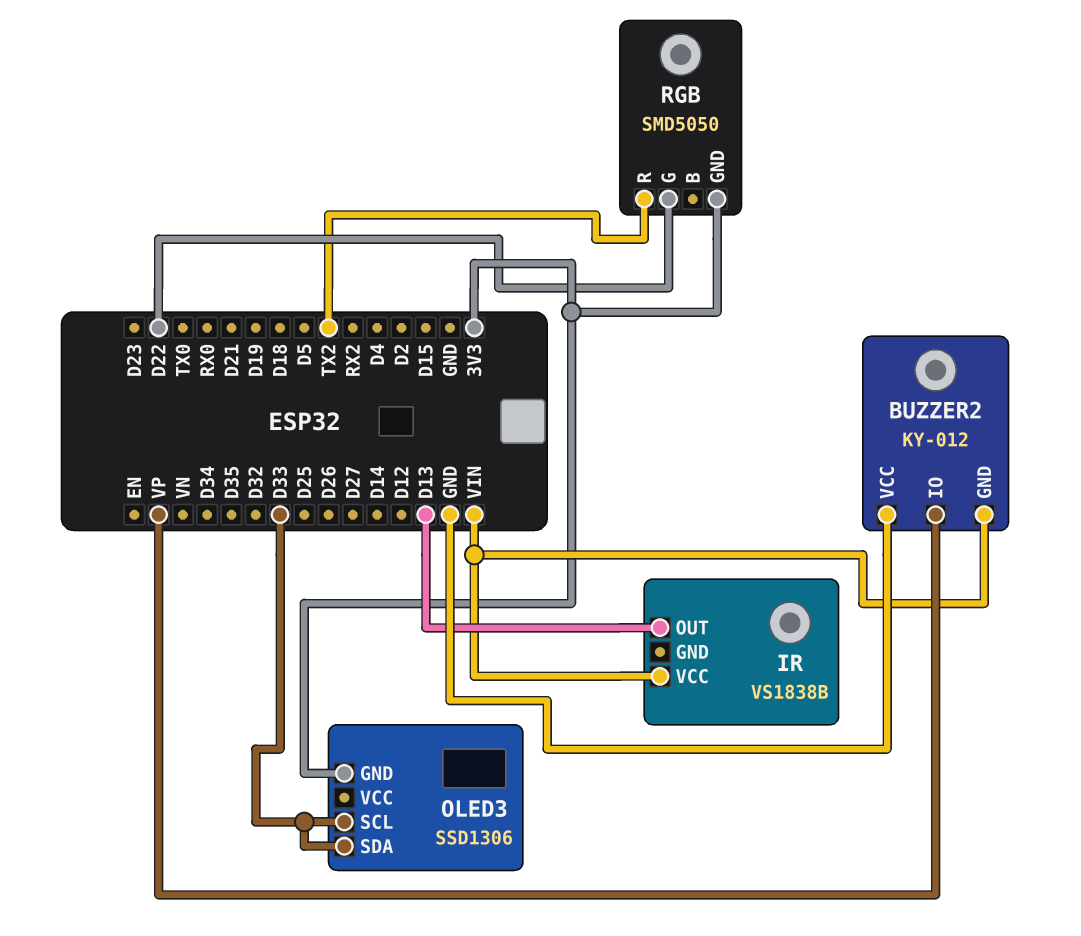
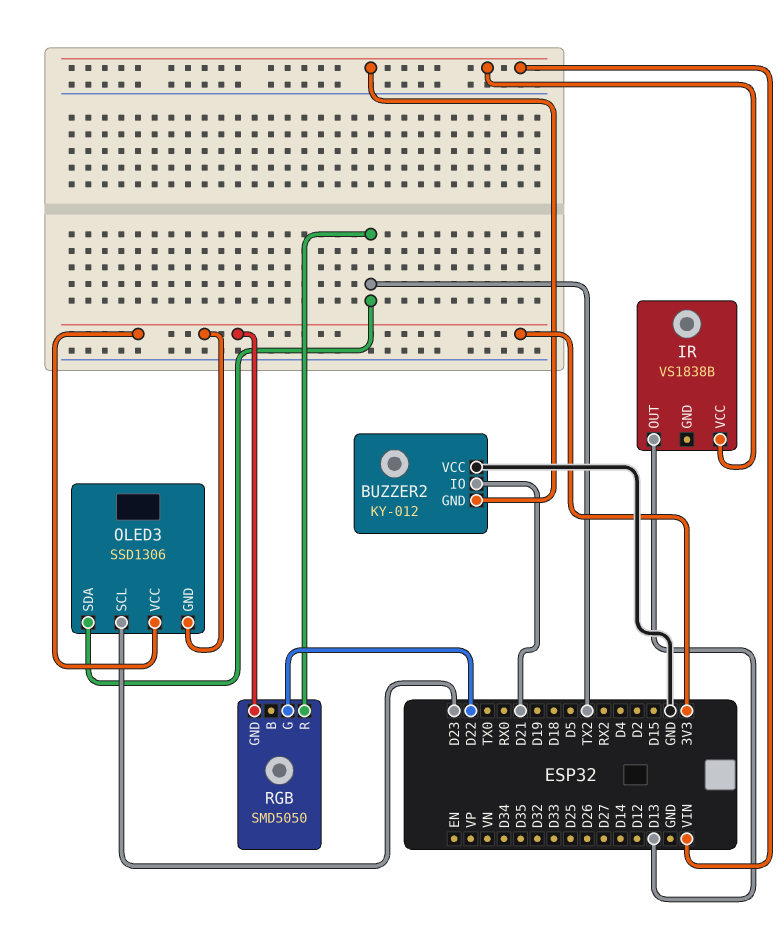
BUZZER2 pin IO: VP -> D21
OLED3 pin SCL: D33 -> D23
OLED3 pin SDA: D33 -> TX2
OLED3 pin VCC: none -> 3V3

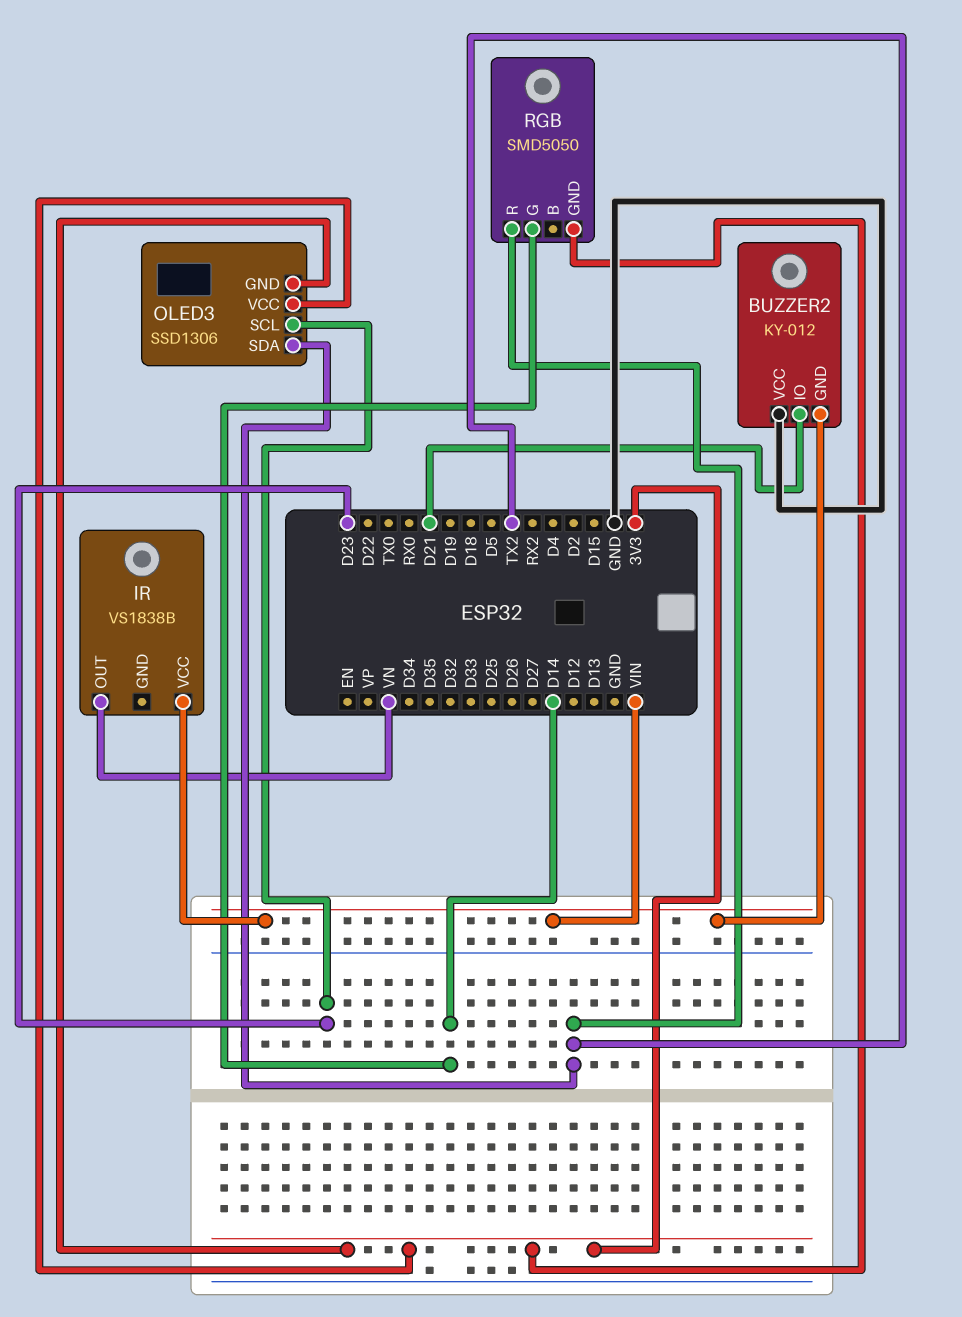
IR pin OUT: D13 -> VN
RGB pin G: D22 -> D14

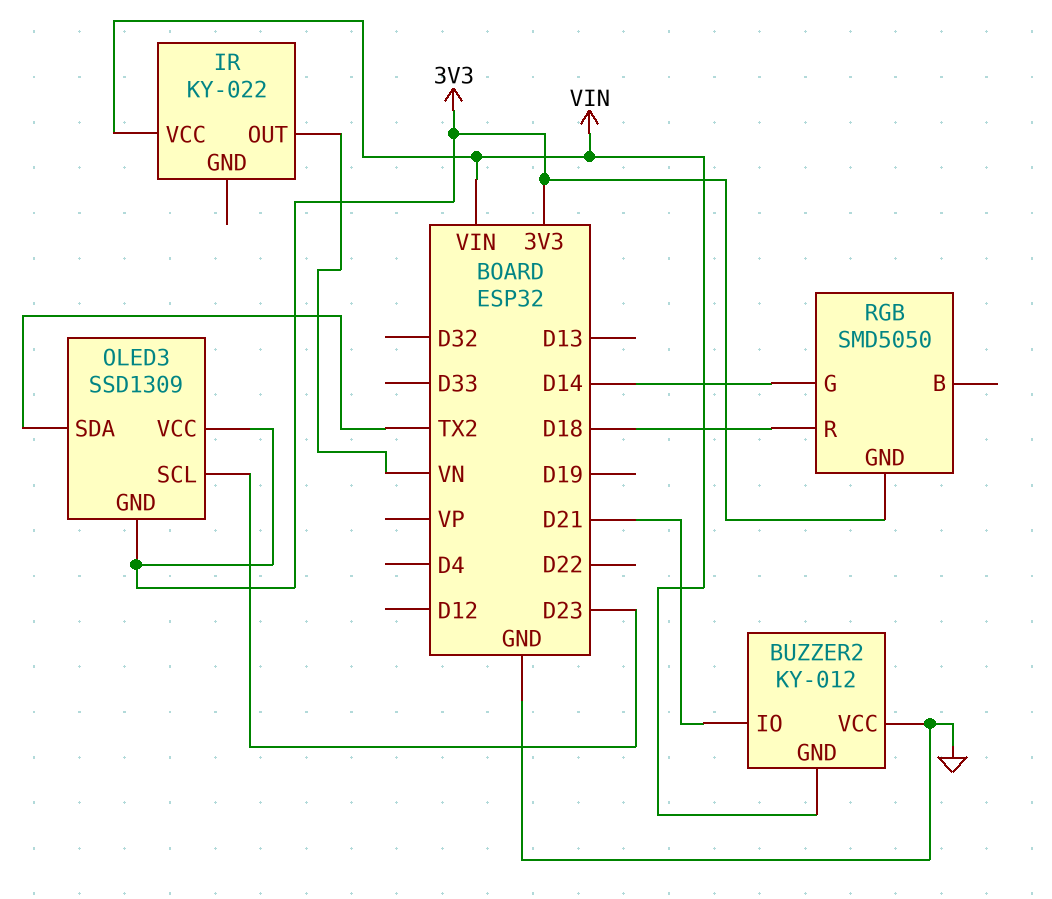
IR: VS1838B -> KY-022
OLED3: SSD1306 -> SSD1309
RGB pin R: TX2 -> D18

